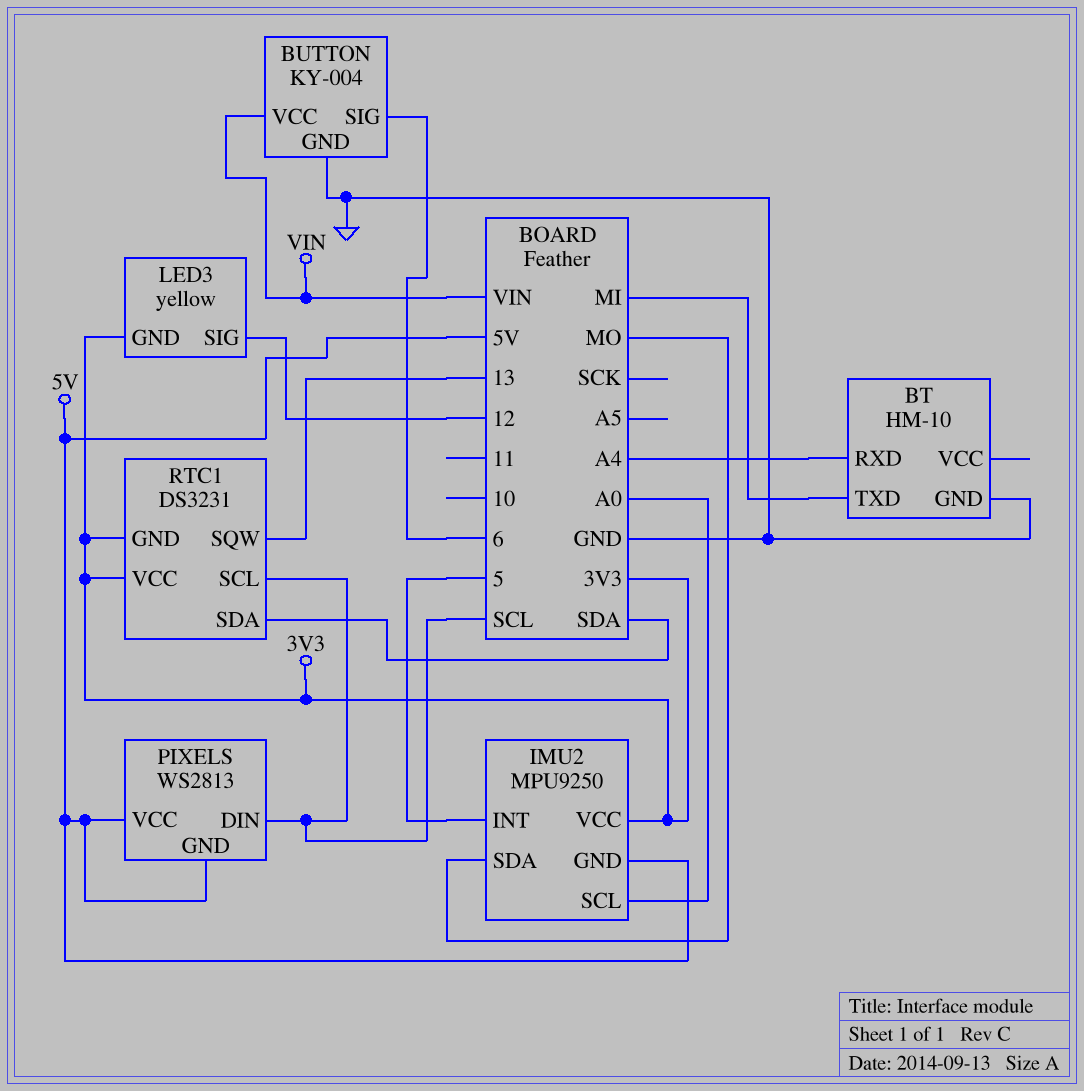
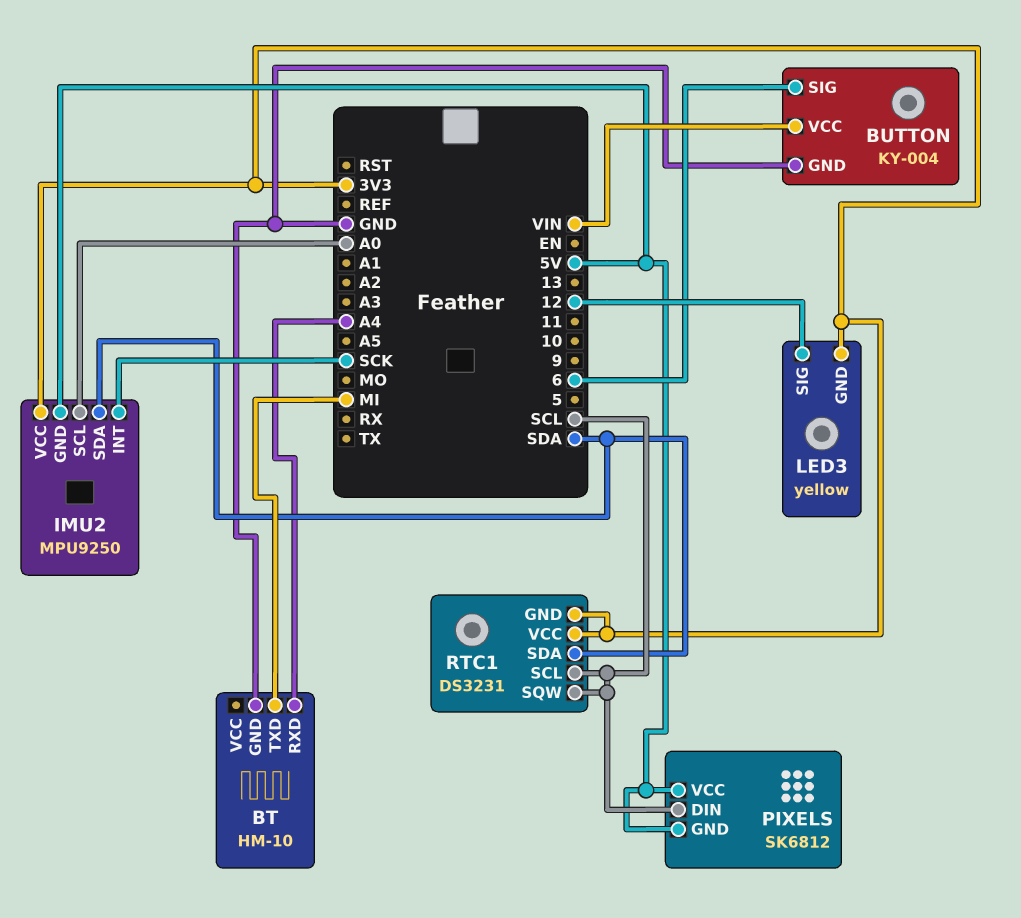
IMU2 pin INT: 5 -> SCK
IMU2 pin SDA: MO -> SDA
PIXELS: WS2813 -> SK6812
RTC1 pin SQW: 13 -> SCL

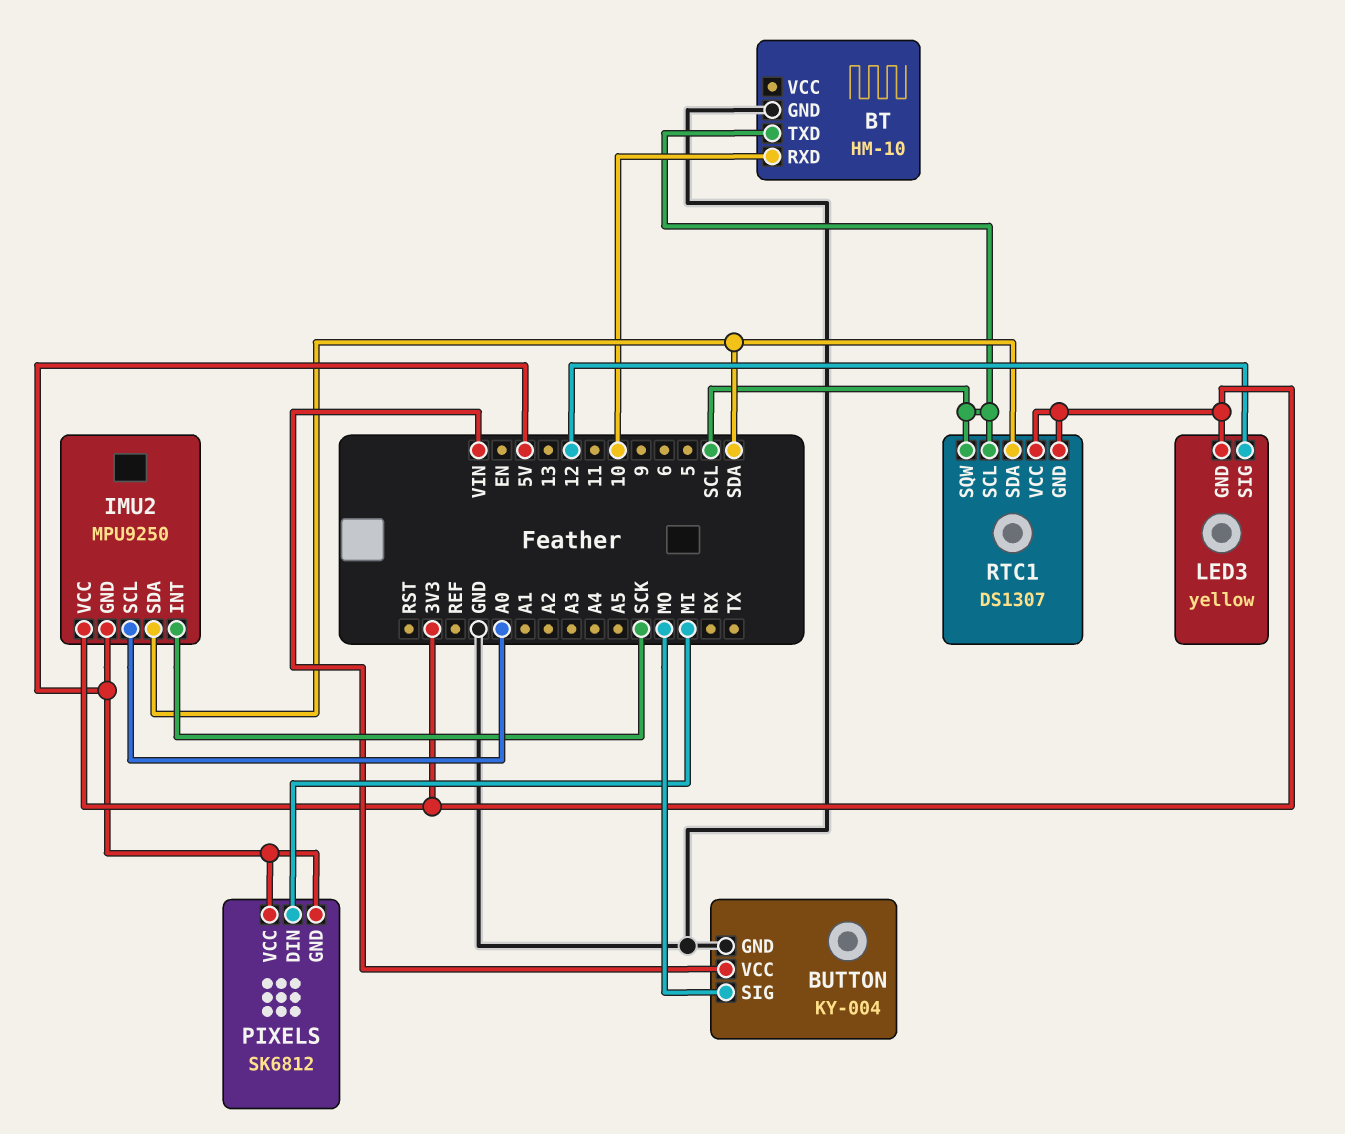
BT pin RXD: A4 -> 10
BT pin TXD: MI -> SCL
BUTTON pin SIG: 6 -> MO
PIXELS pin DIN: SCL -> MI
RTC1: DS3231 -> DS1307

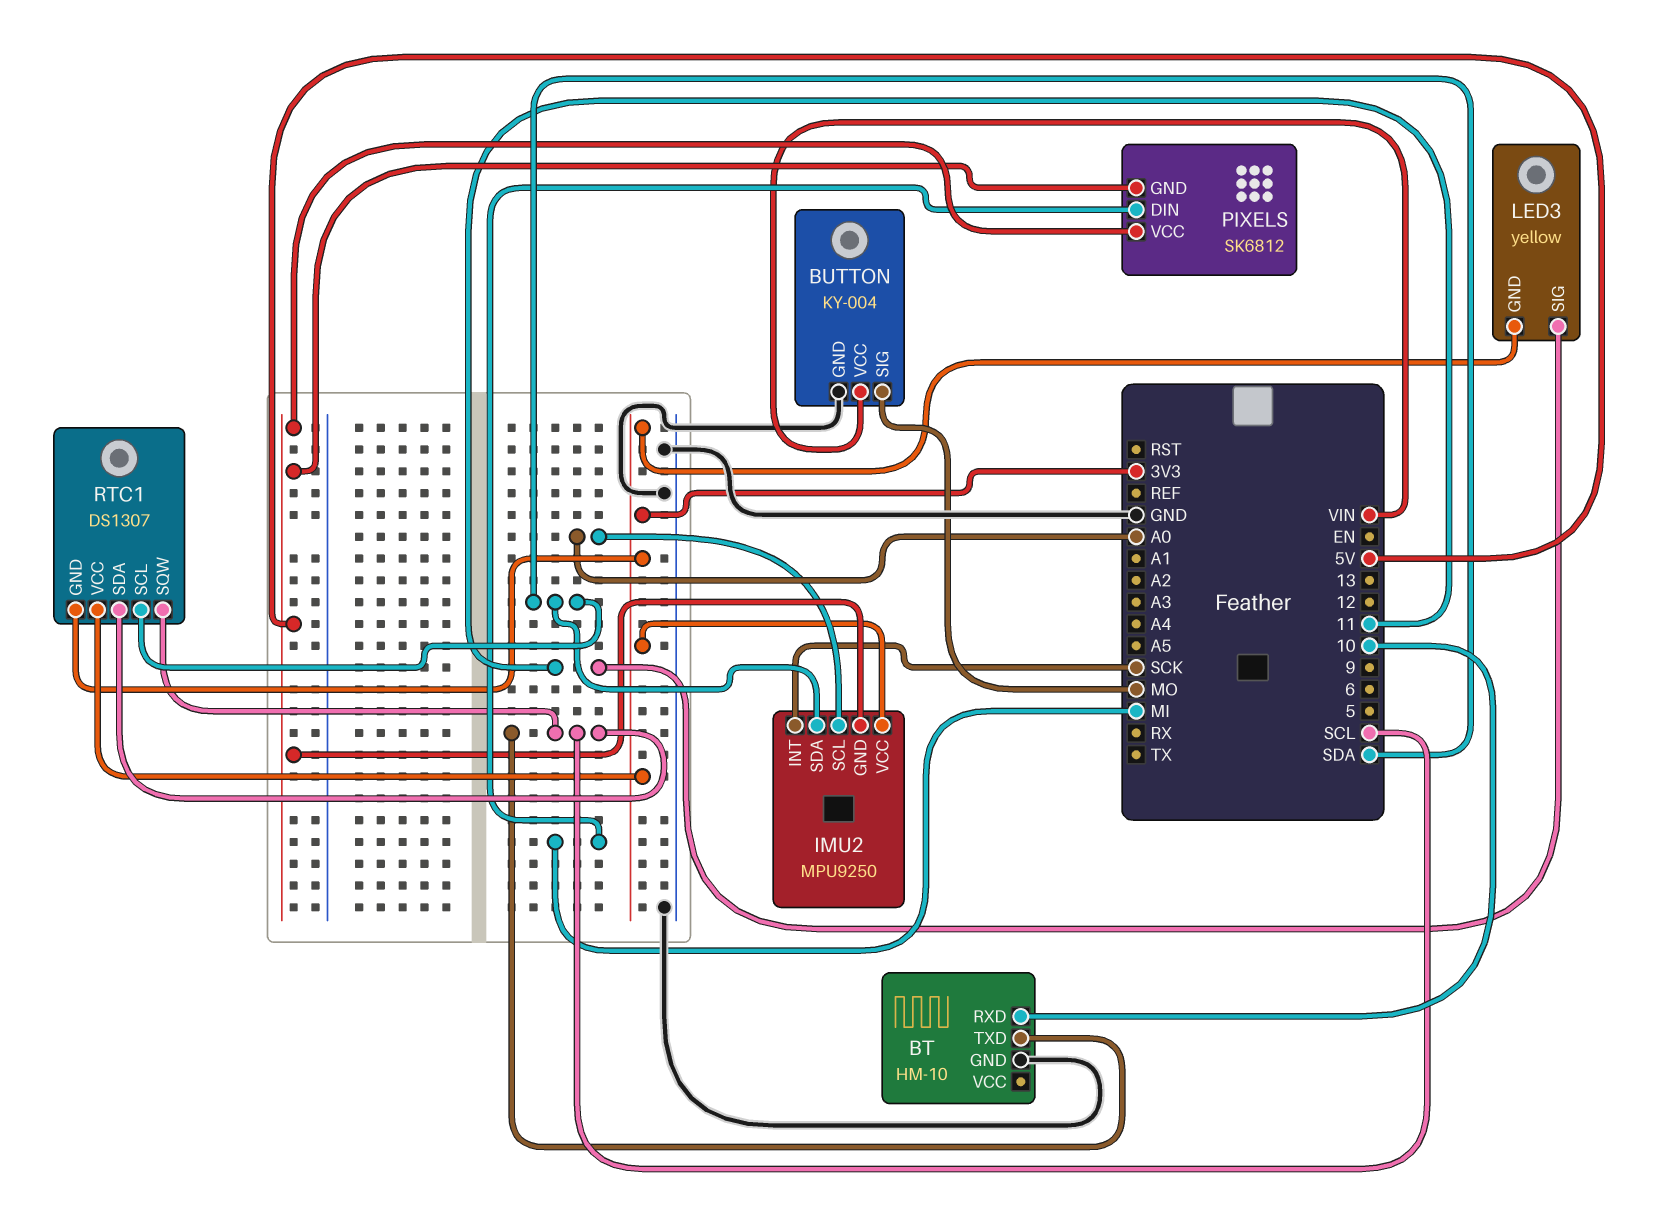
LED3 pin SIG: 12 -> 11
RTC1 pin SCL: SCL -> SDA
RTC1 pin SDA: SDA -> SCL

